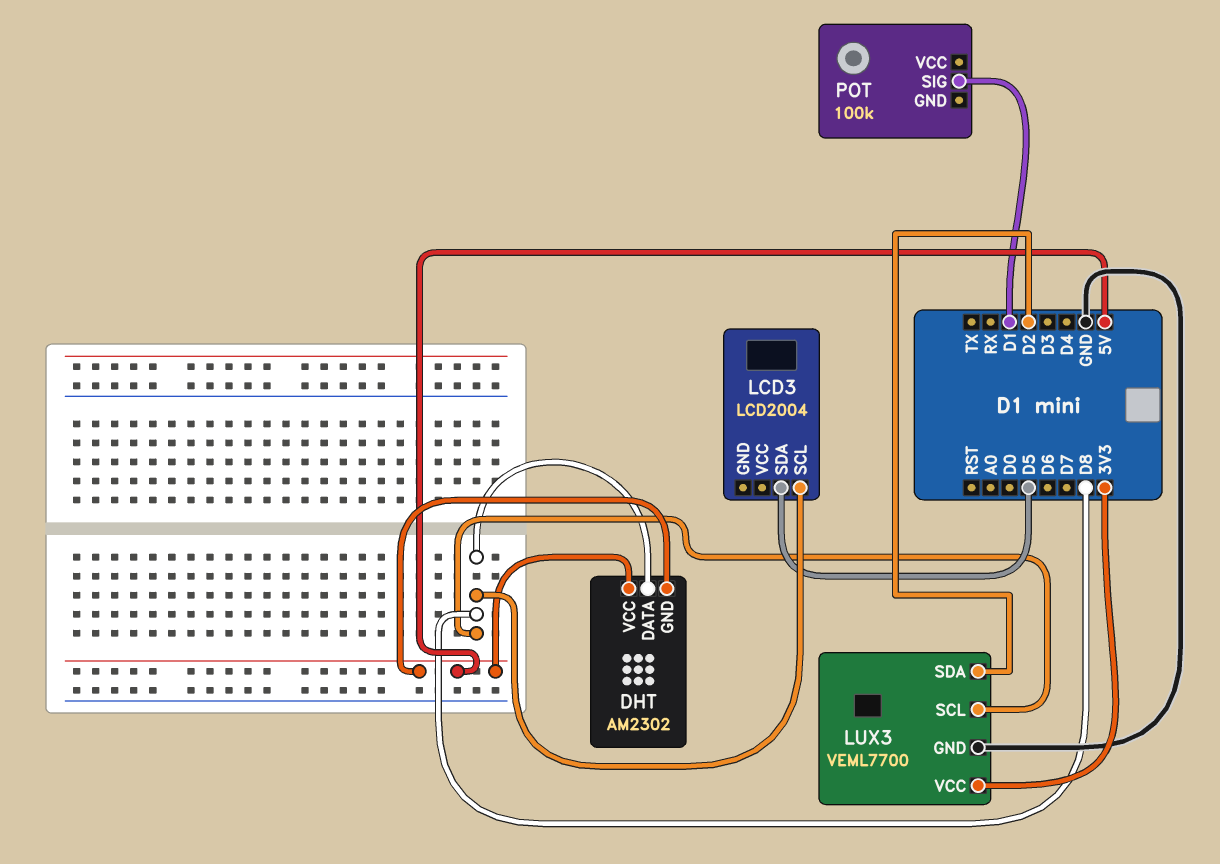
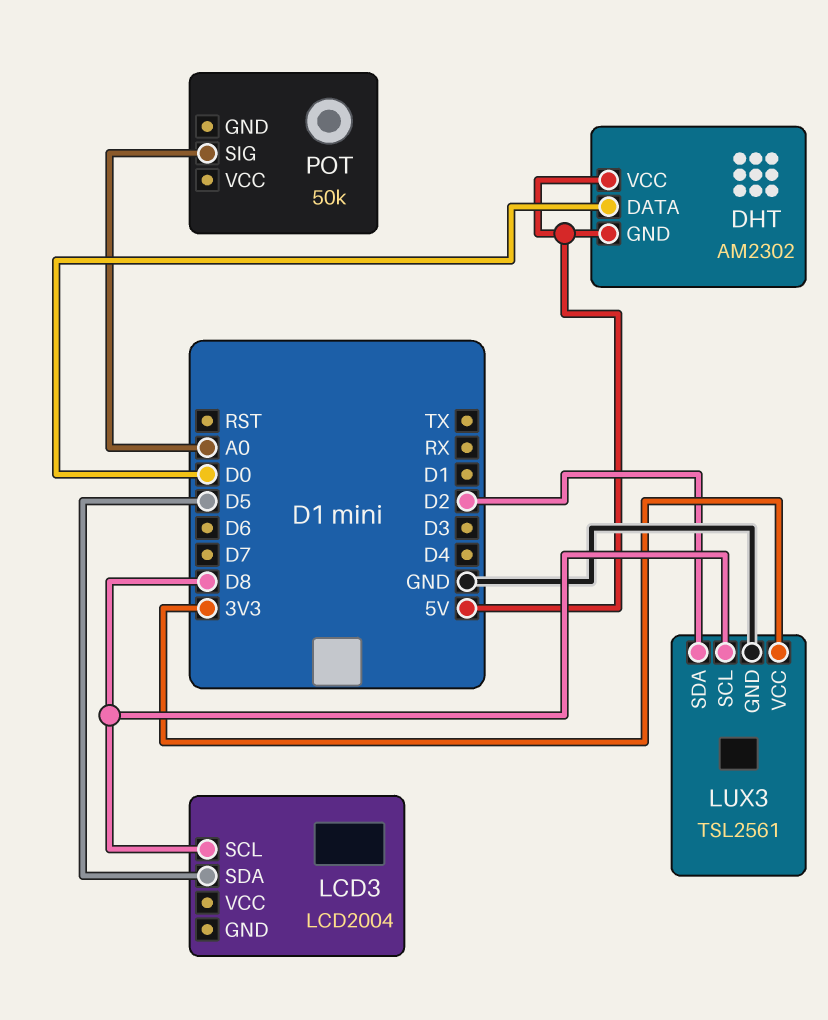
DHT pin DATA: D8 -> D0
LUX3: VEML7700 -> TSL2561
POT: 100k -> 50k
POT pin SIG: D1 -> A0

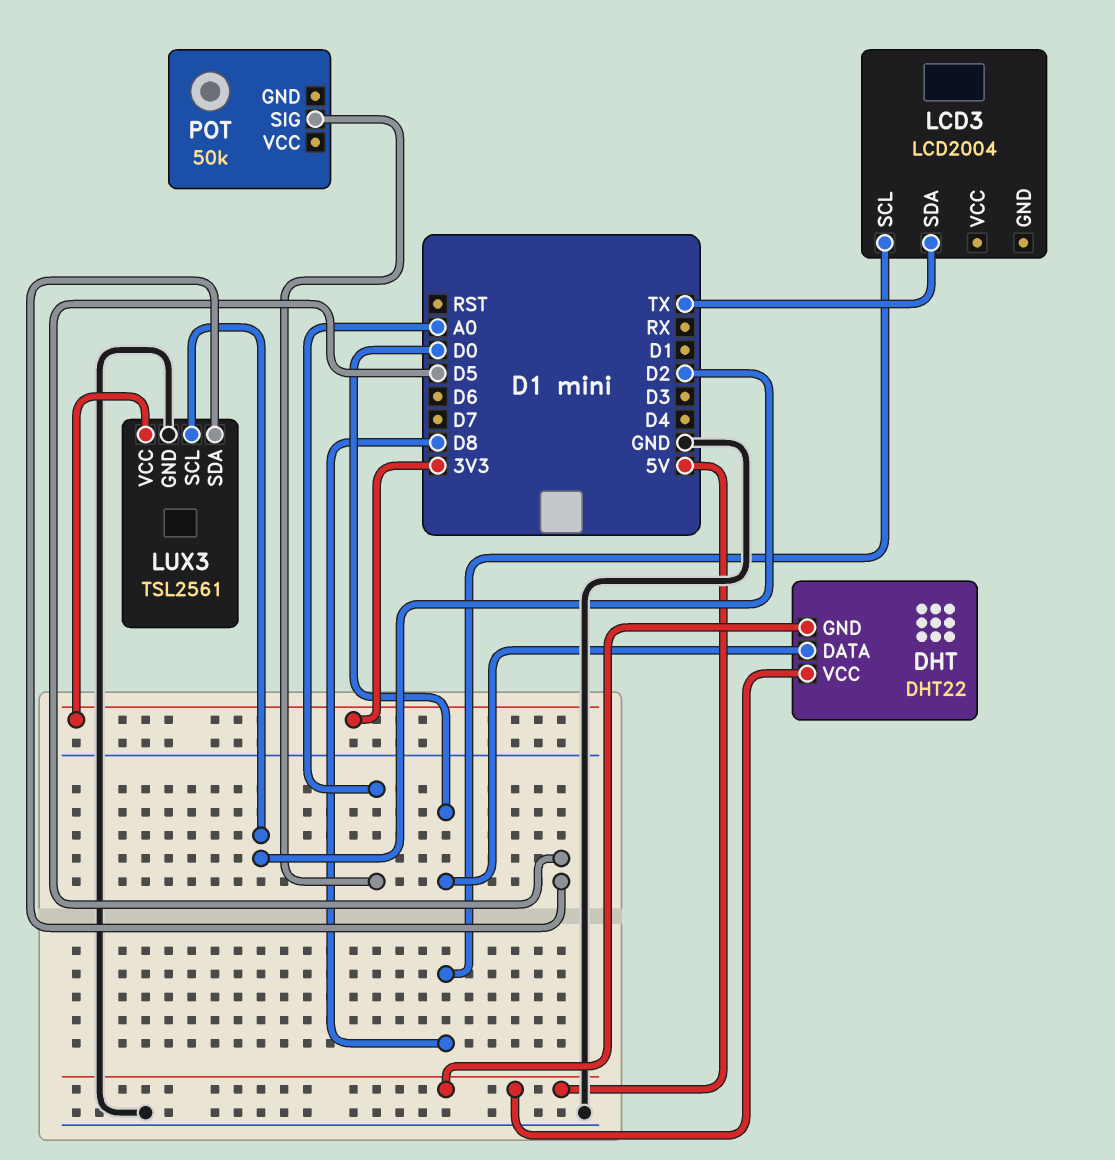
DHT: AM2302 -> DHT22
LCD3 pin SDA: D5 -> TX
LUX3 pin SCL: D8 -> D2
LUX3 pin SDA: D2 -> D5

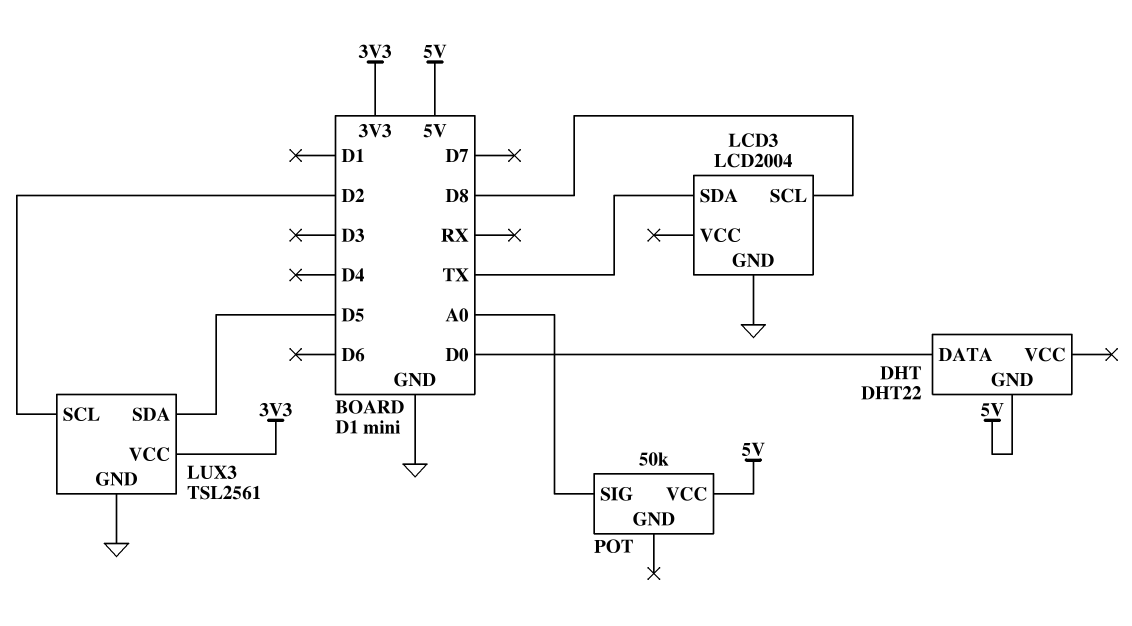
DHT pin VCC: 5V -> none
LCD3 pin GND: none -> GND
POT pin VCC: none -> 5V

